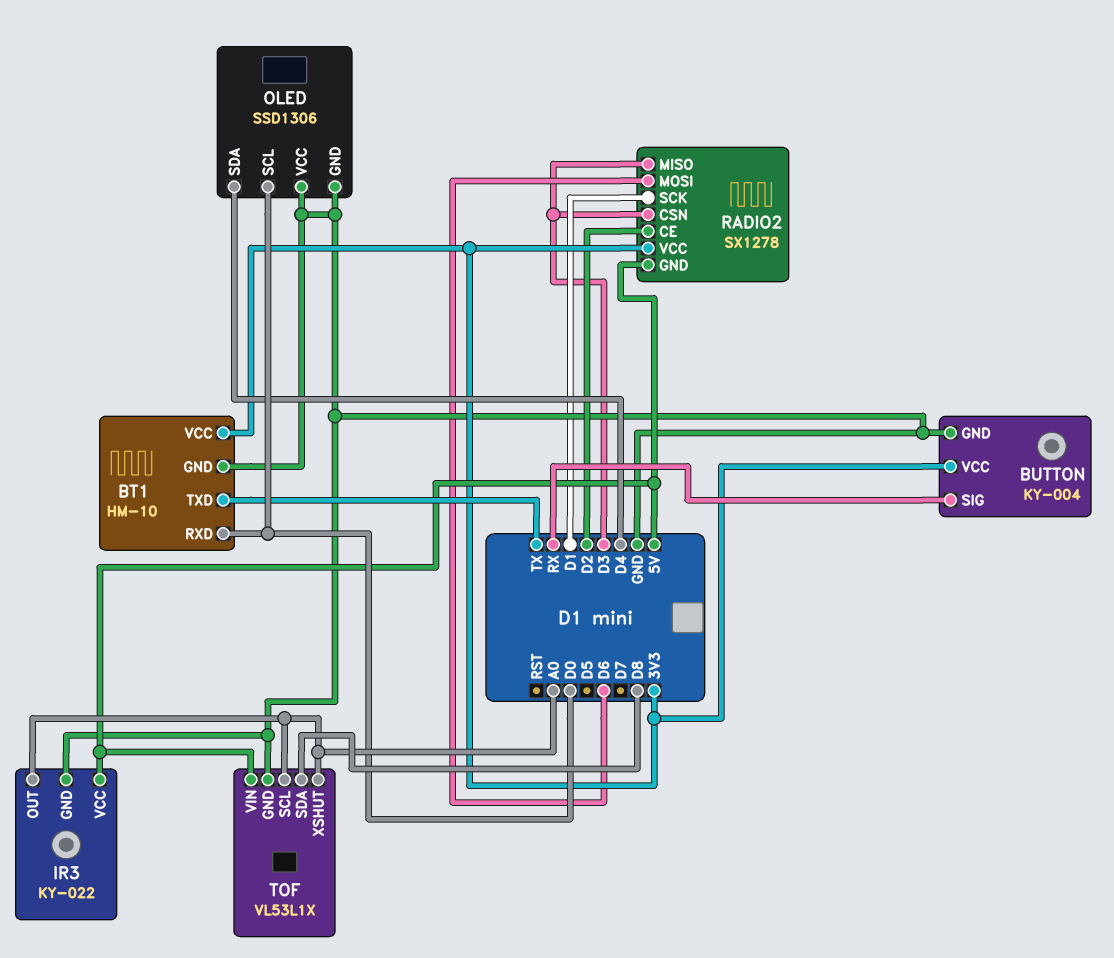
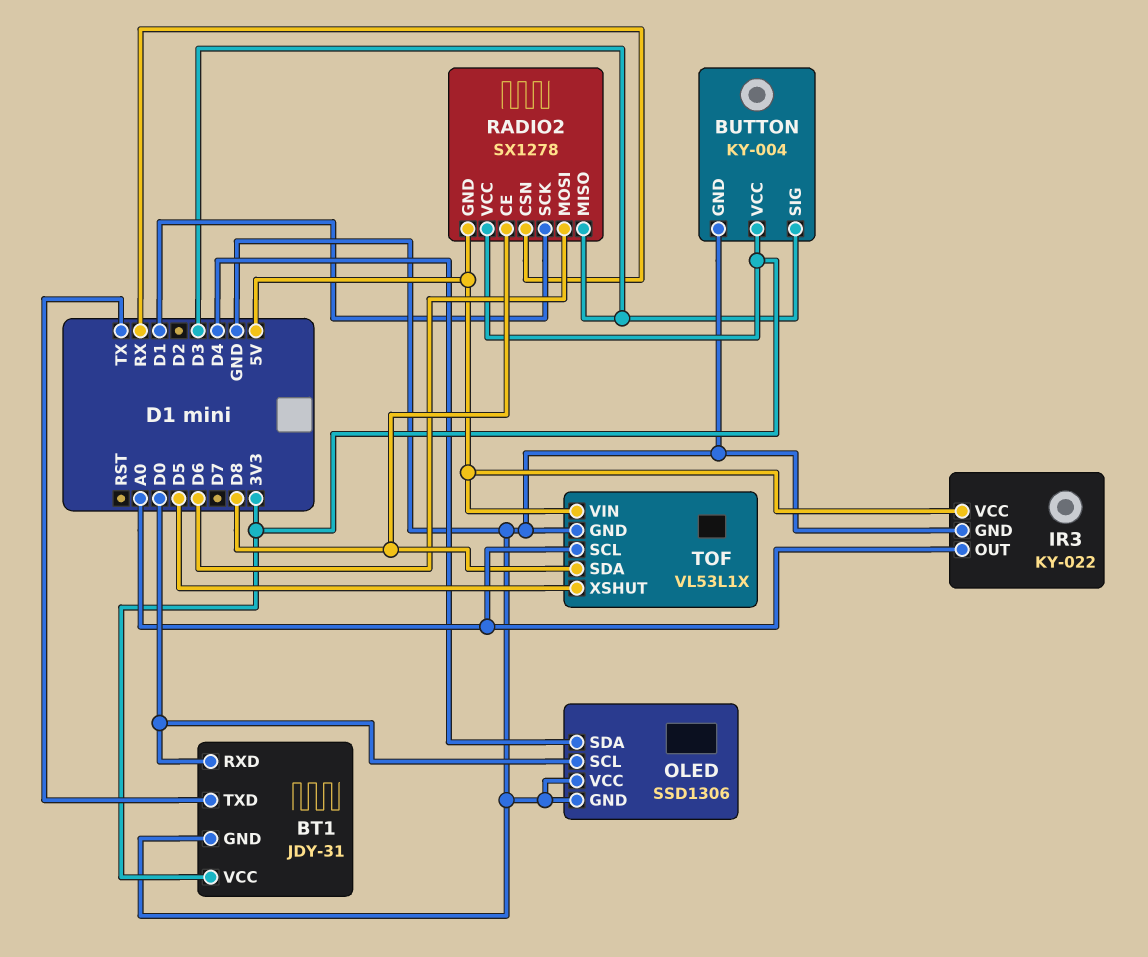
BT1: HM-10 -> JDY-31
BUTTON pin SIG: RX -> D3
RADIO2 pin CE: D2 -> D8
RADIO2 pin CSN: D3 -> RX
TOF pin XSHUT: A0 -> D5

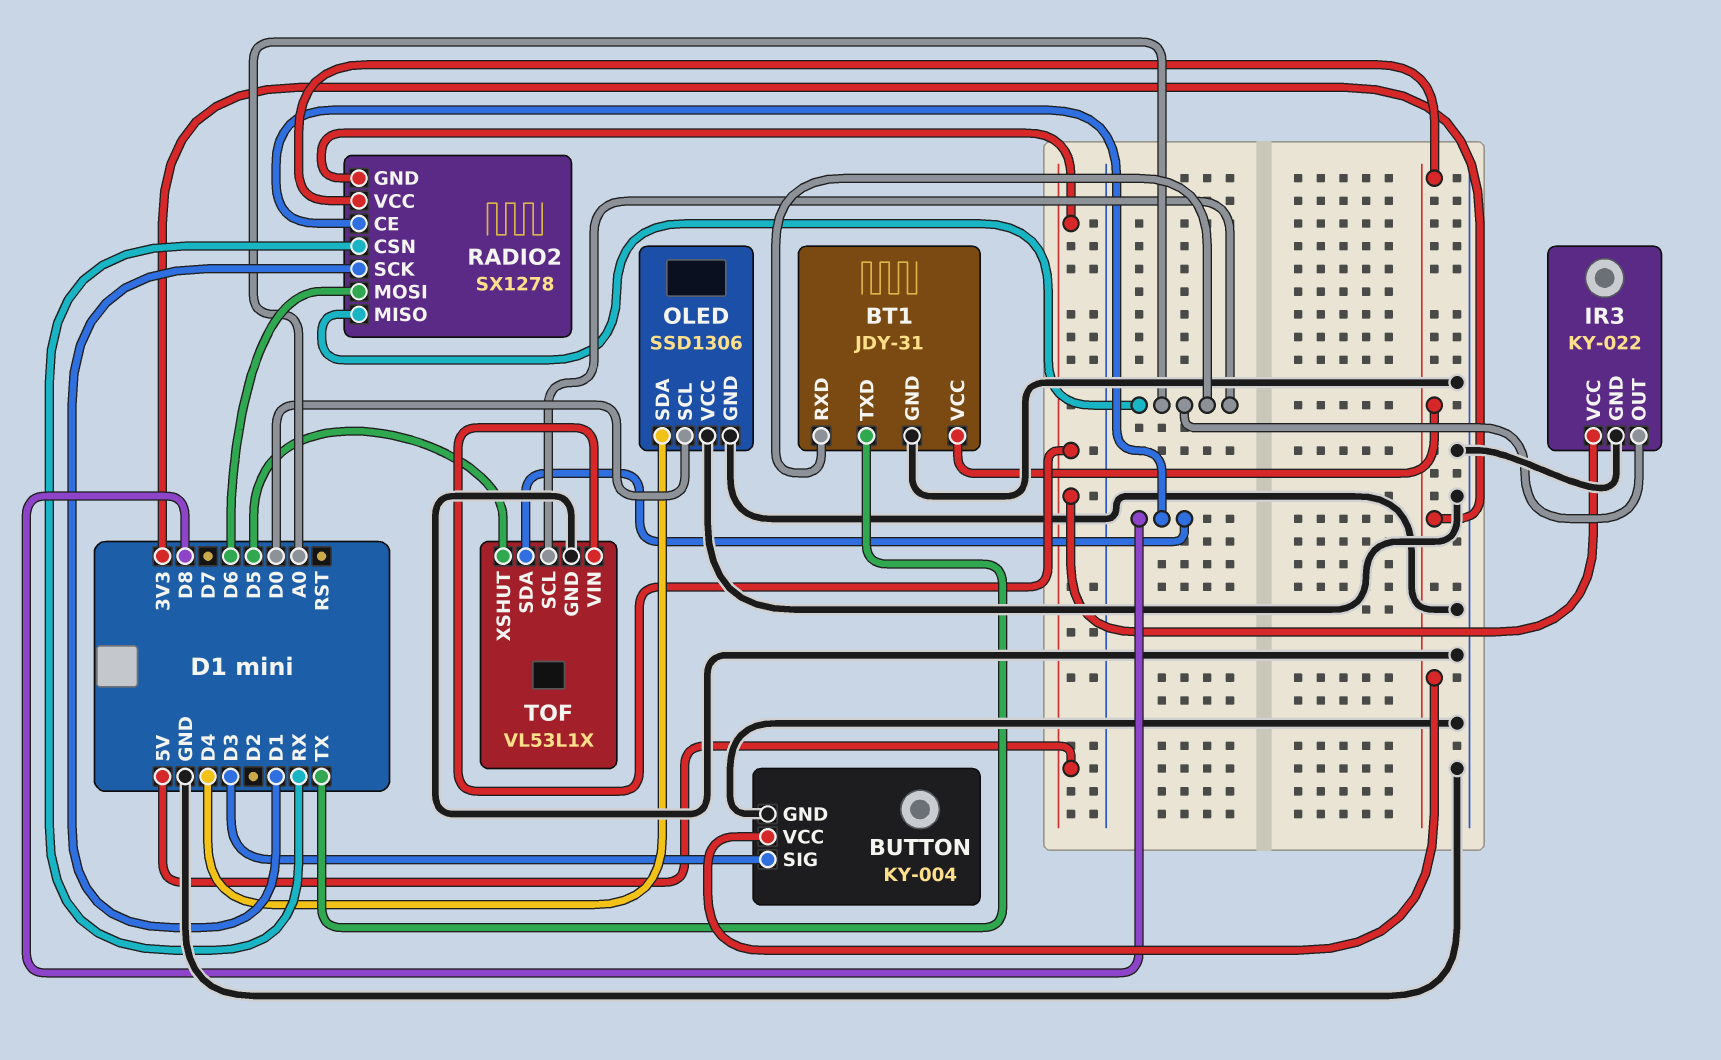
BT1 pin RXD: D0 -> A0
RADIO2 pin MISO: D3 -> A0

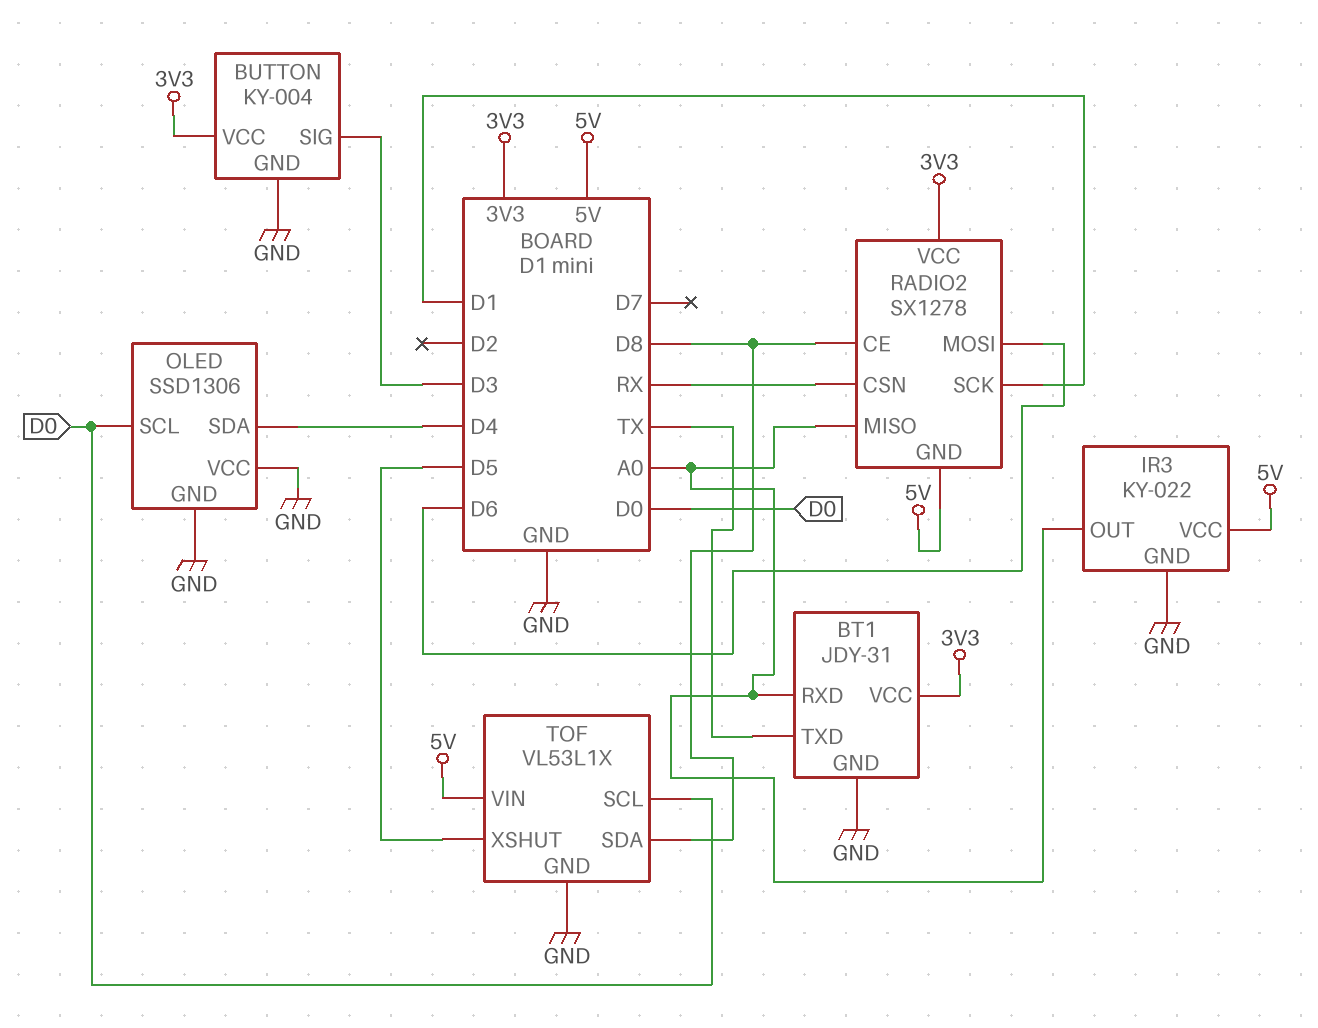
TOF pin SCL: A0 -> D0

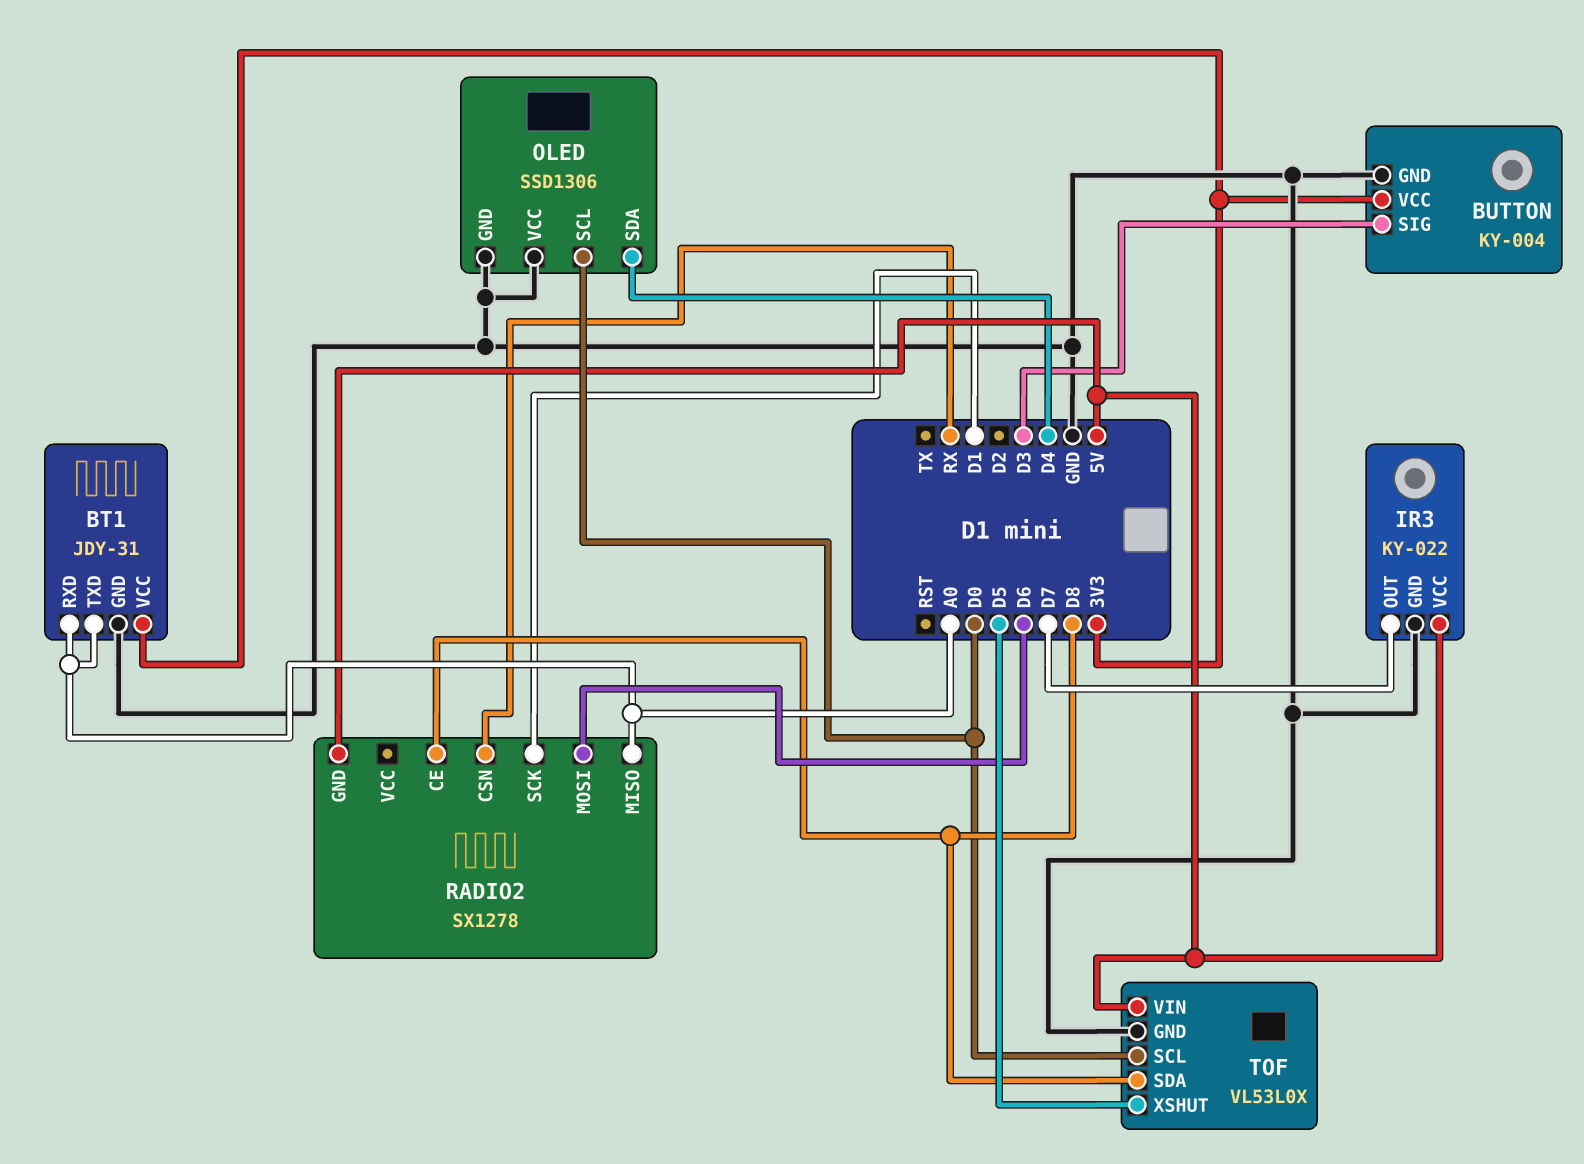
BT1 pin TXD: TX -> A0
IR3 pin OUT: A0 -> D7
RADIO2 pin VCC: 3V3 -> none
TOF: VL53L1X -> VL53L0X

